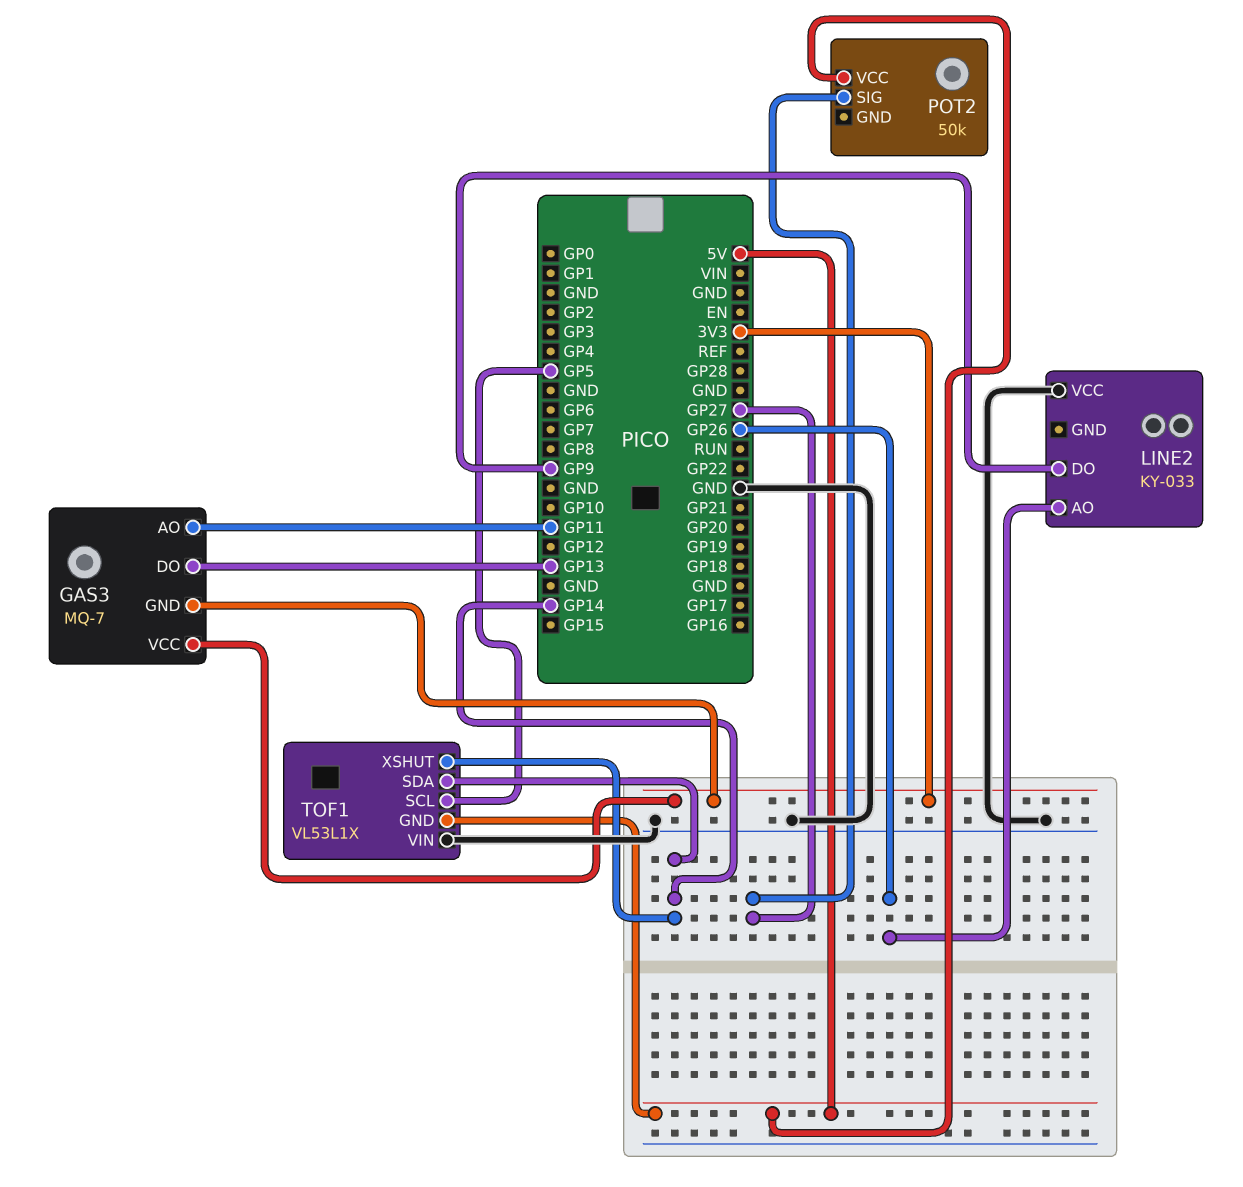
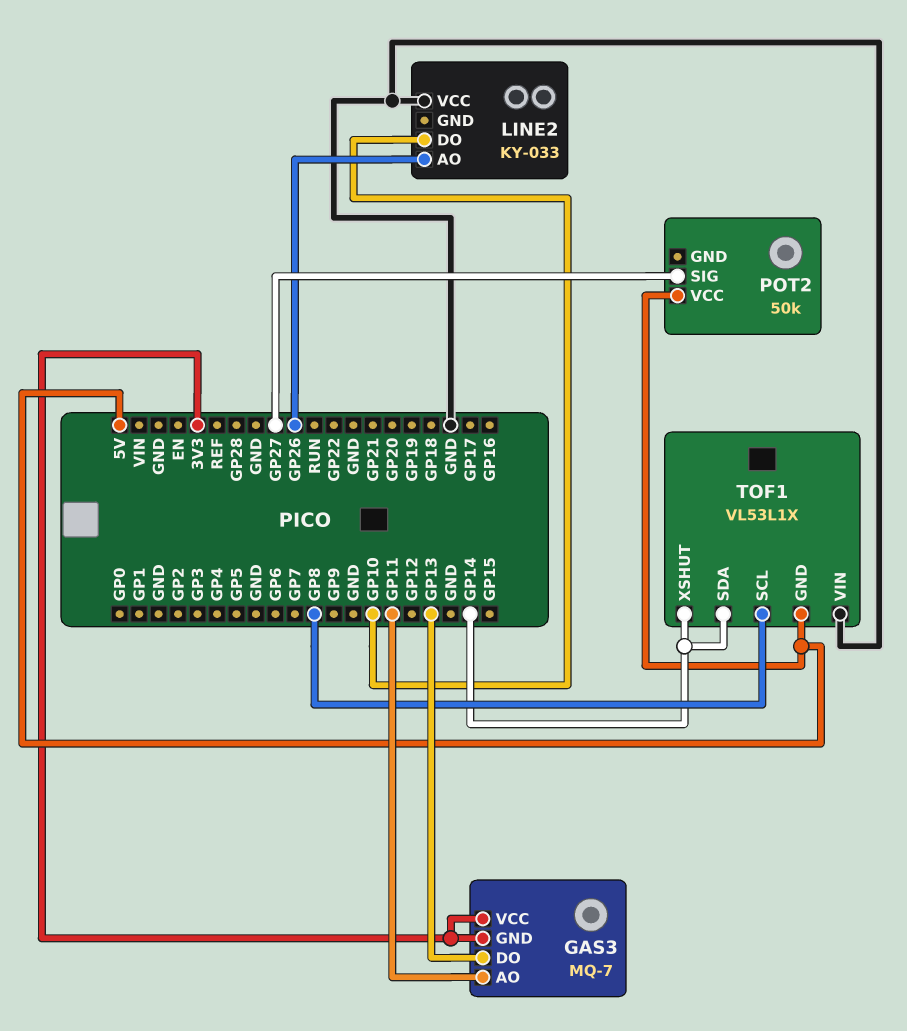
LINE2 pin DO: GP9 -> GP10
TOF1 pin SCL: GP5 -> GP8

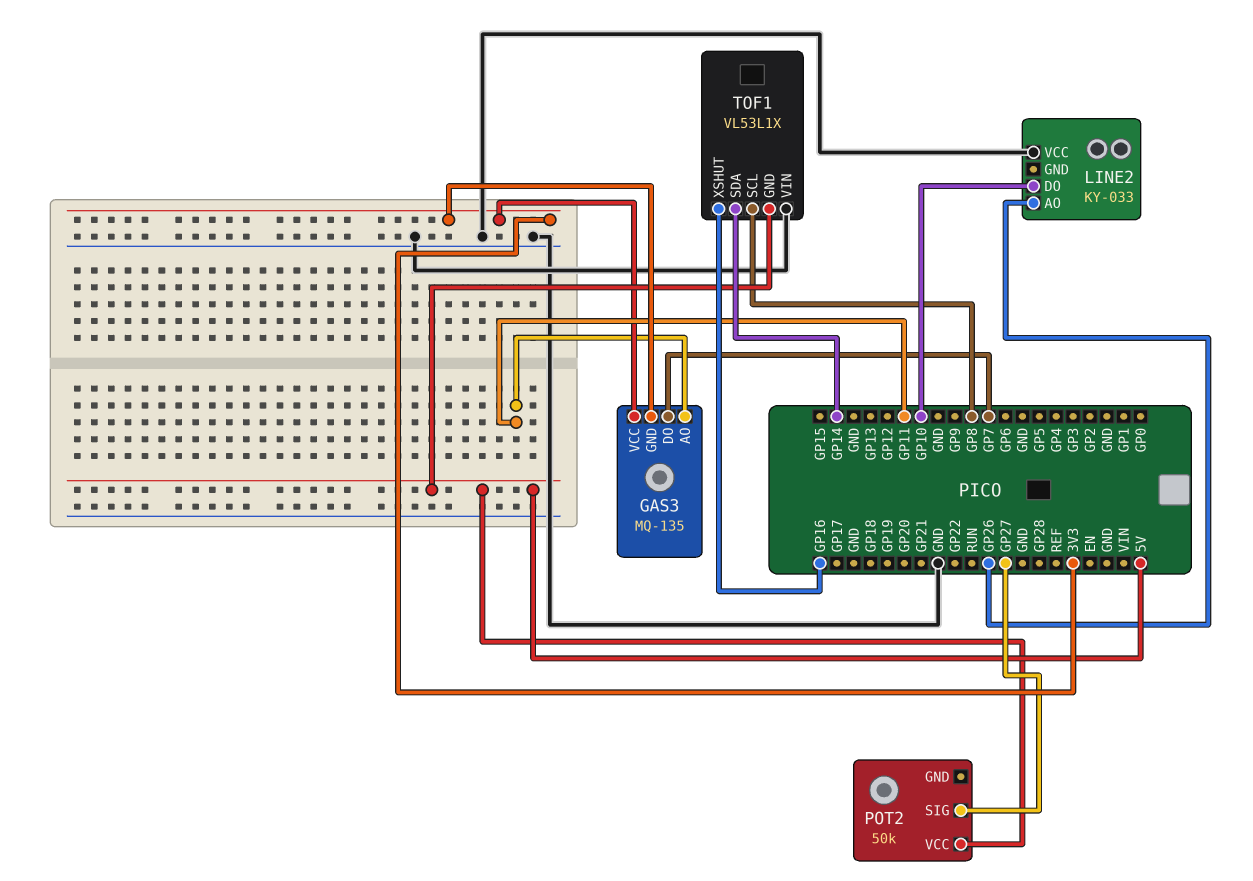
GAS3: MQ-7 -> MQ-135
GAS3 pin DO: GP13 -> GP7
TOF1 pin XSHUT: GP14 -> GP16

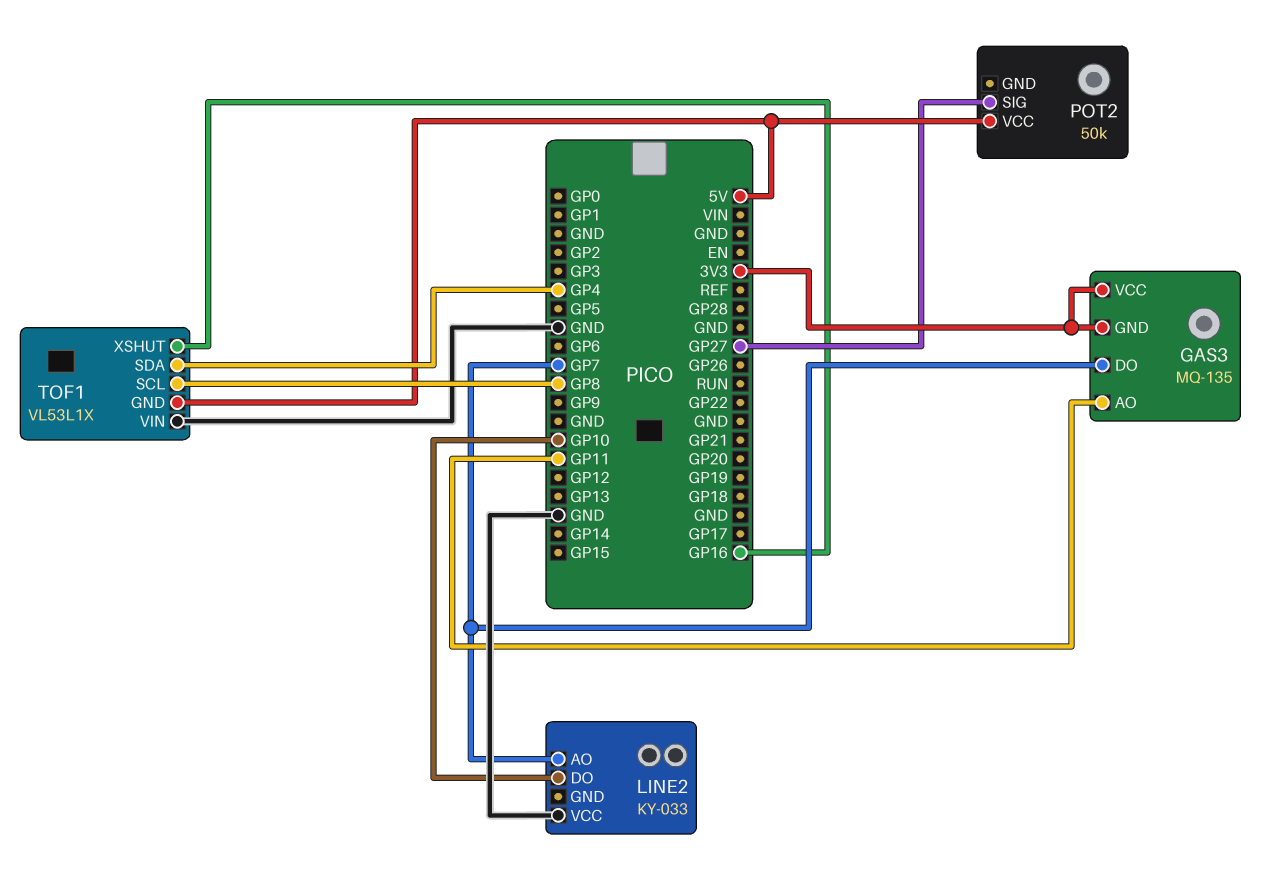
LINE2 pin AO: GP26 -> GP7
TOF1 pin SDA: GP14 -> GP4

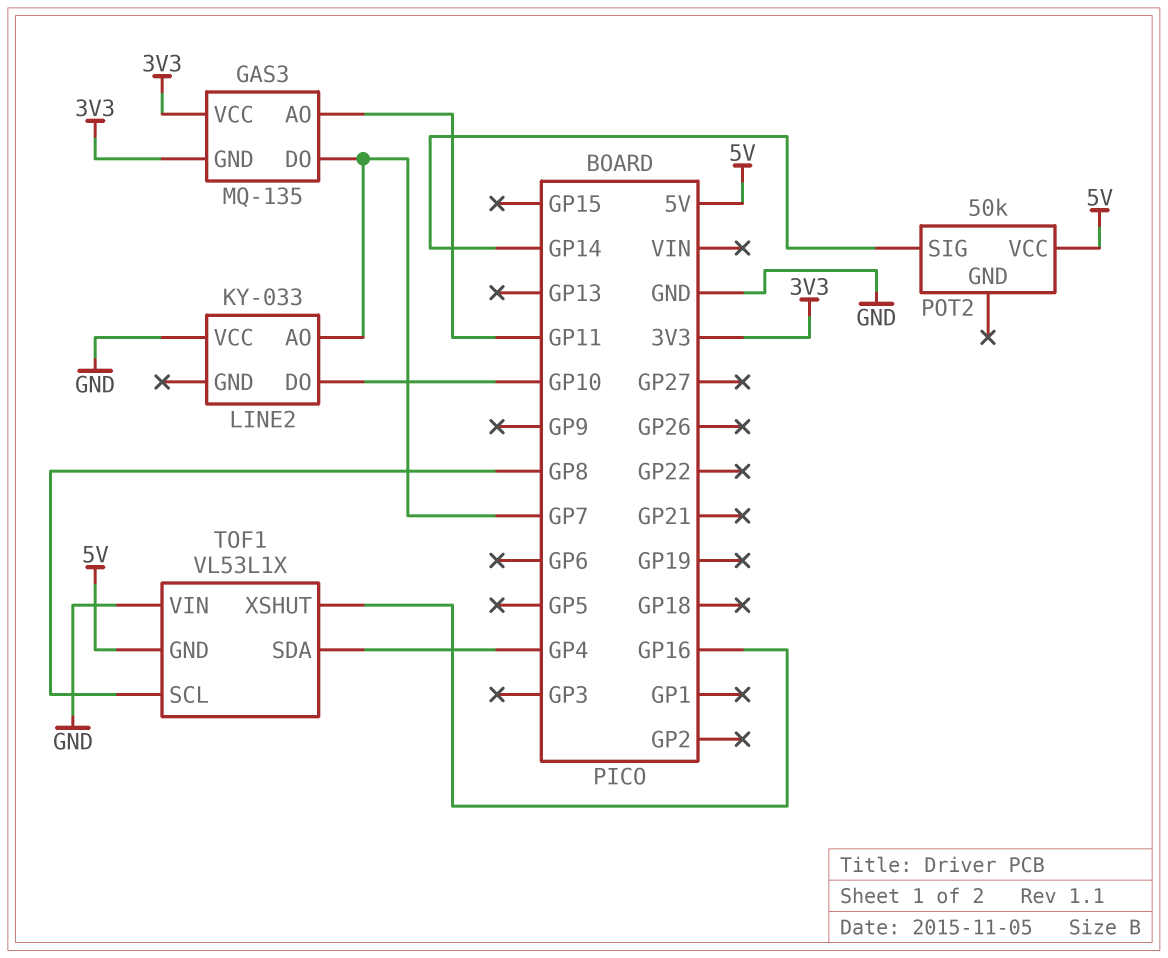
POT2 pin SIG: GP27 -> GP14

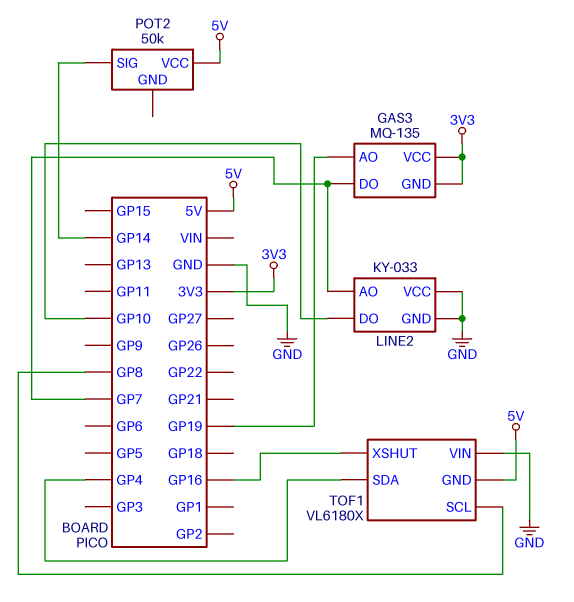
GAS3 pin AO: GP11 -> GP19
LINE2 pin GND: none -> GND
TOF1: VL53L1X -> VL6180X

